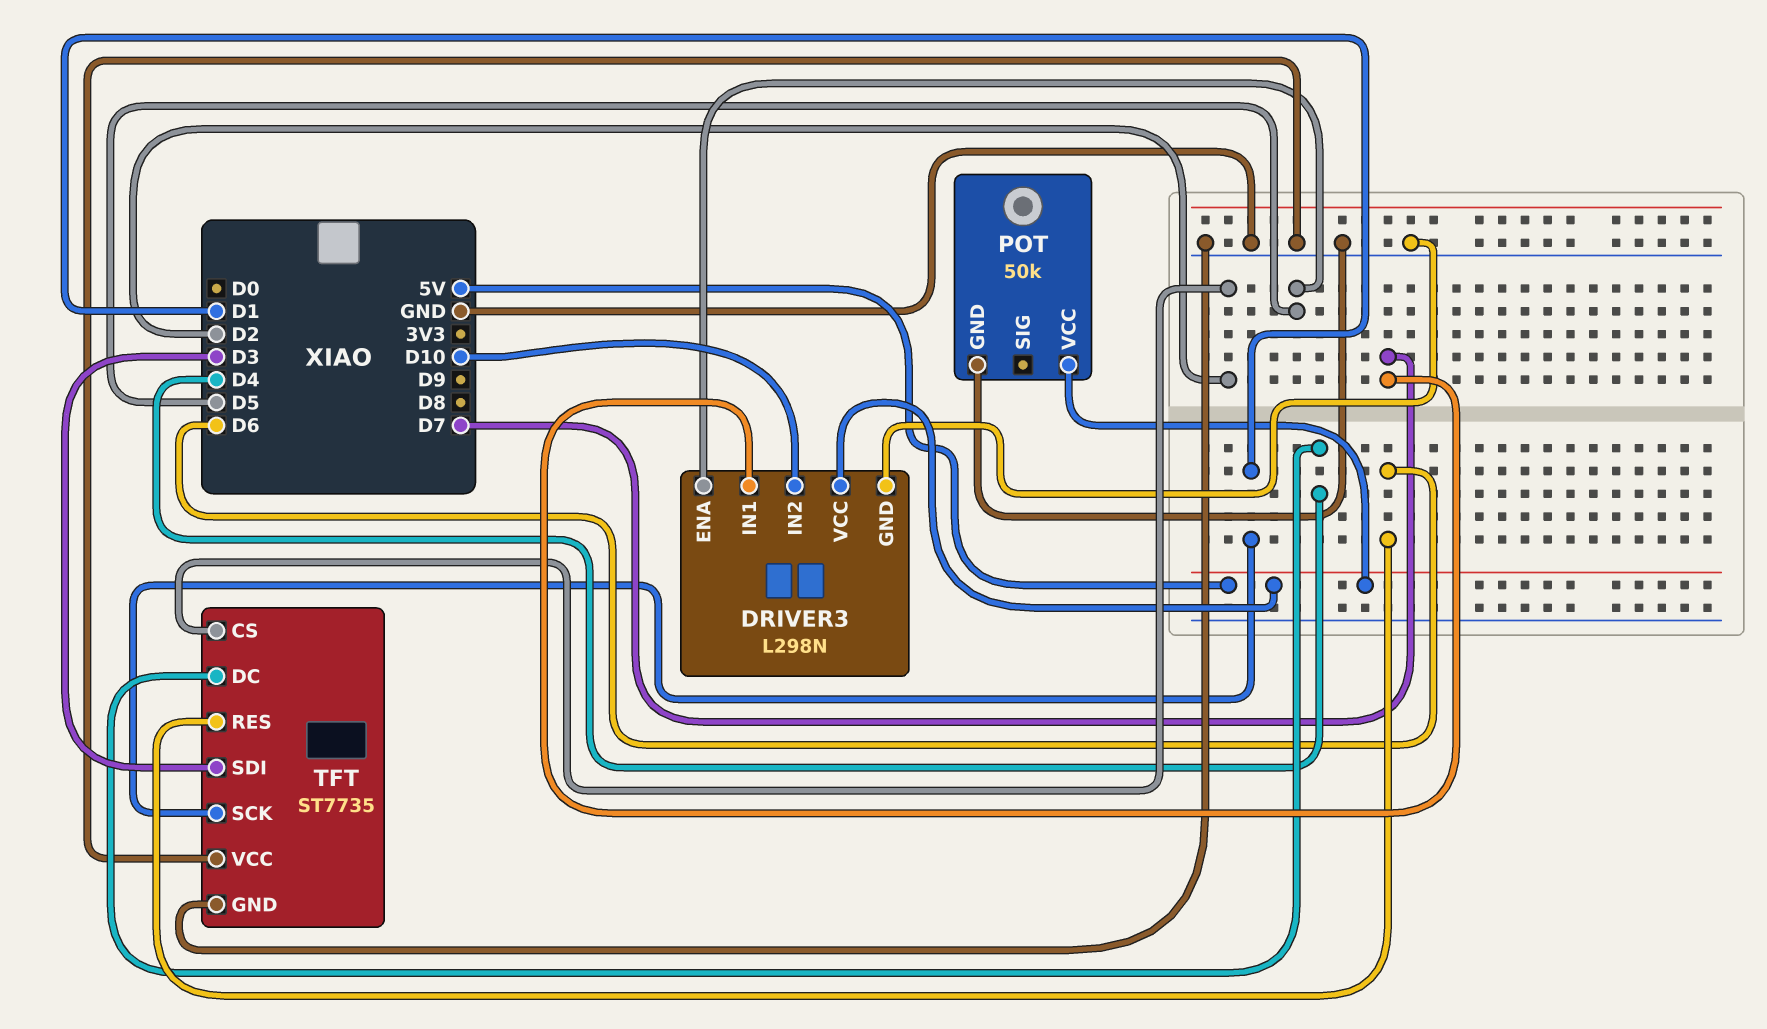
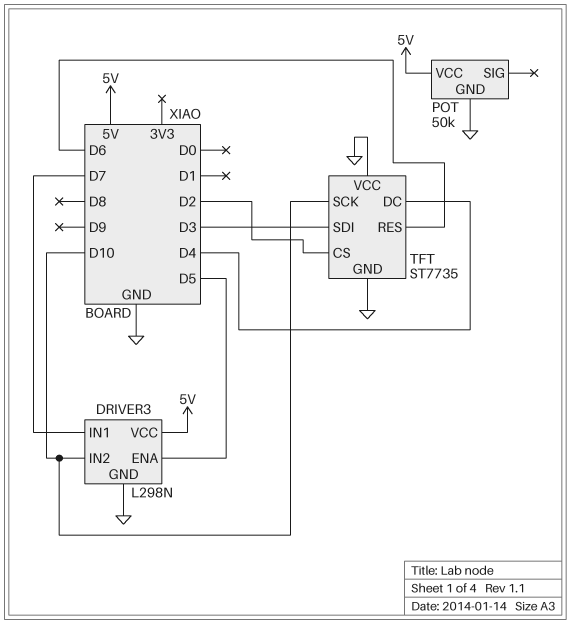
TFT pin SCK: D1 -> D10

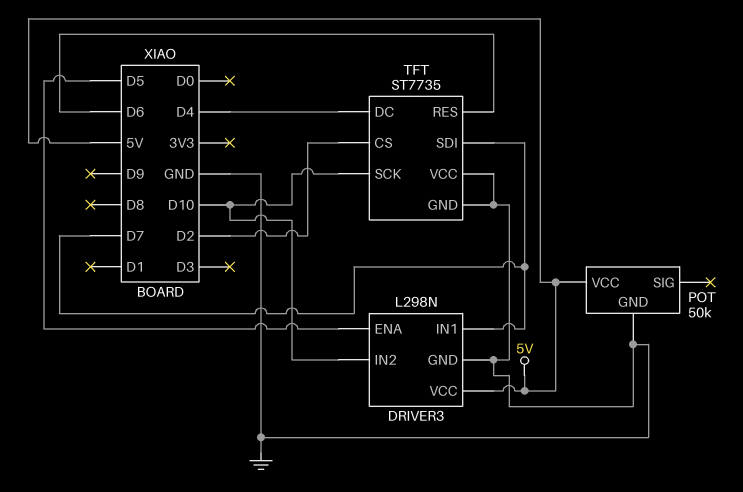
TFT pin SDI: D3 -> D7

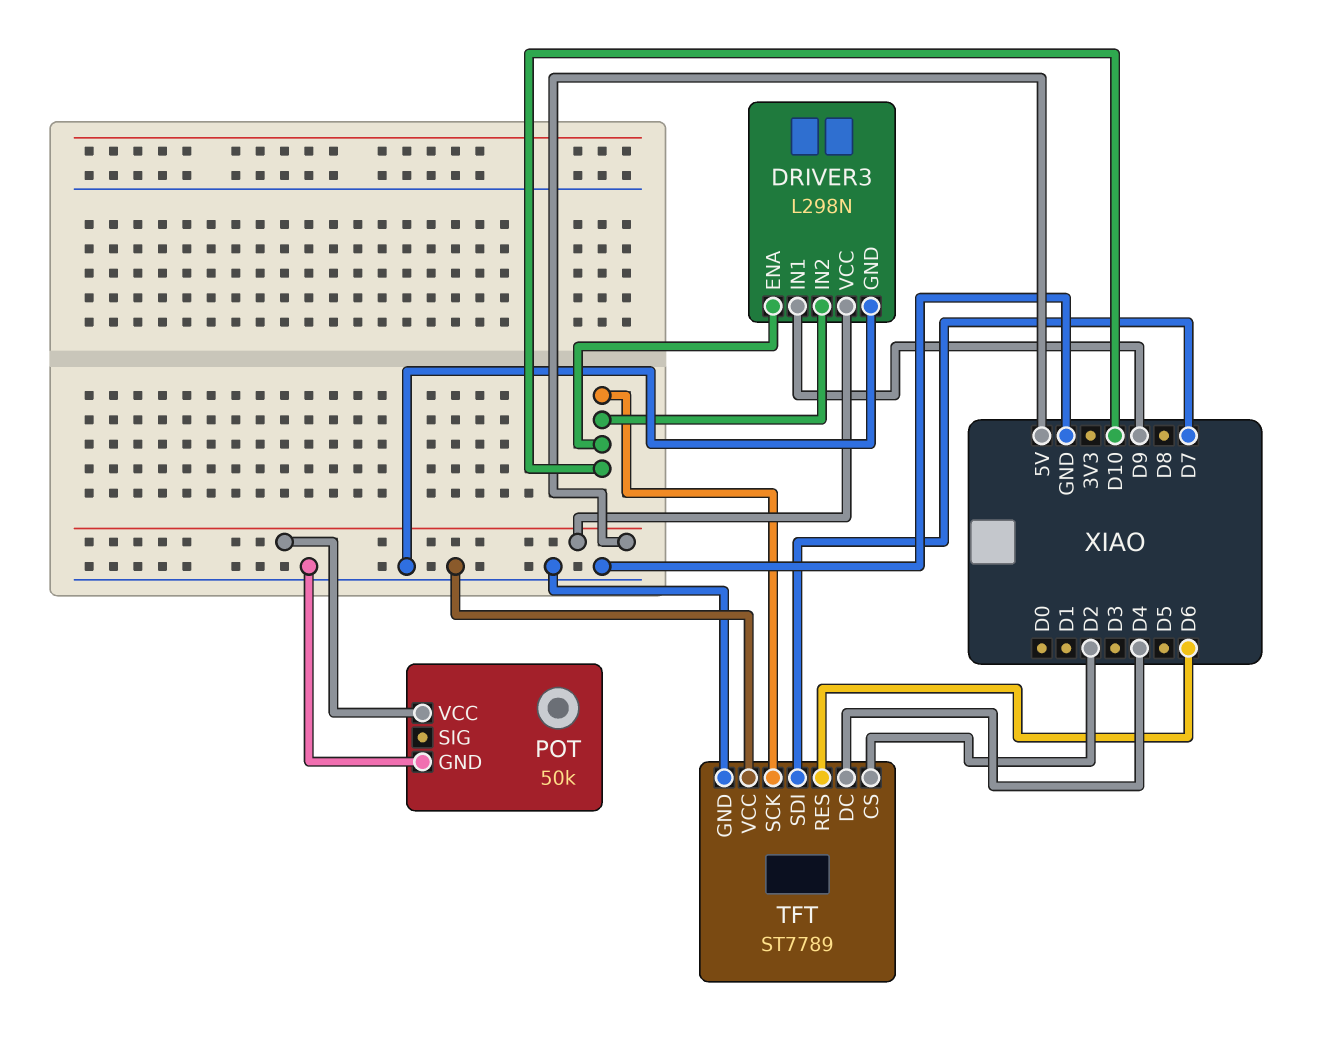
DRIVER3 pin ENA: D5 -> D10
DRIVER3 pin IN1: D7 -> D9
TFT: ST7735 -> ST7789

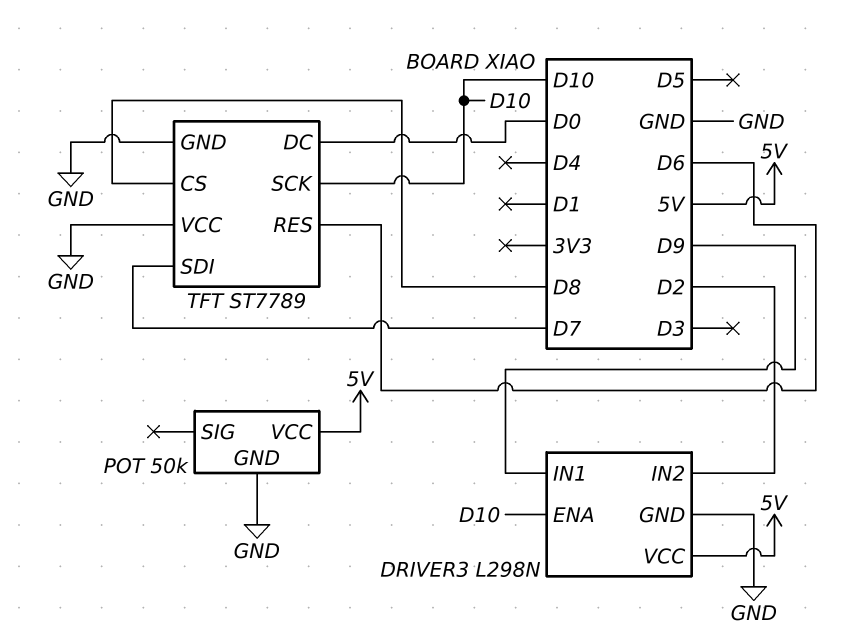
DRIVER3 pin IN2: D10 -> D2
TFT pin CS: D2 -> D8
TFT pin DC: D4 -> D0

